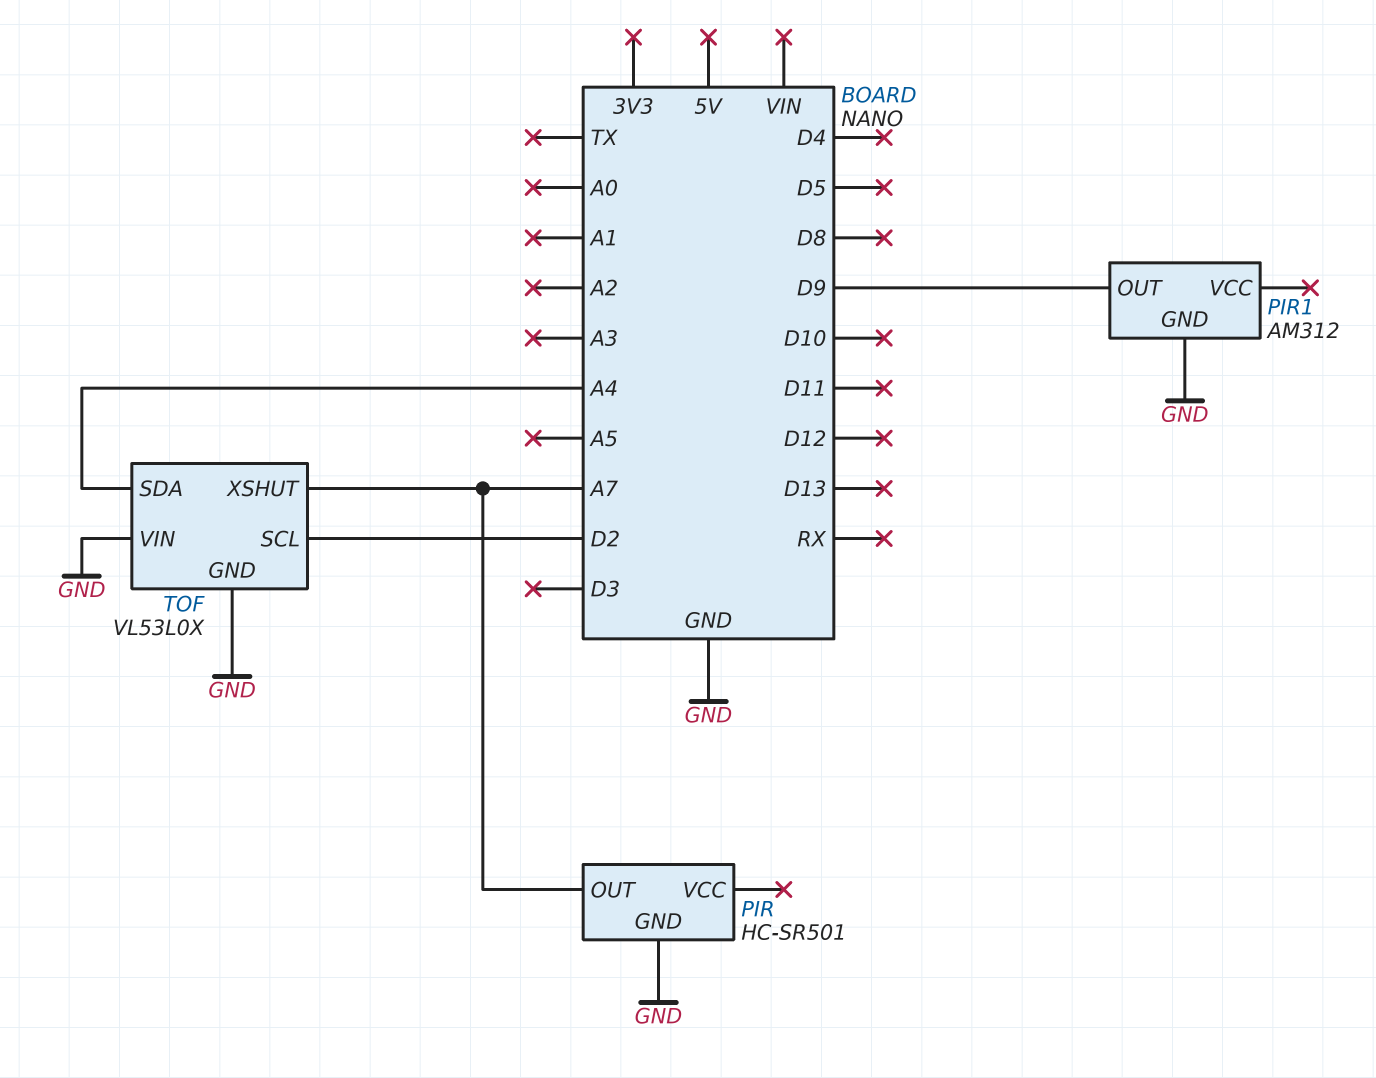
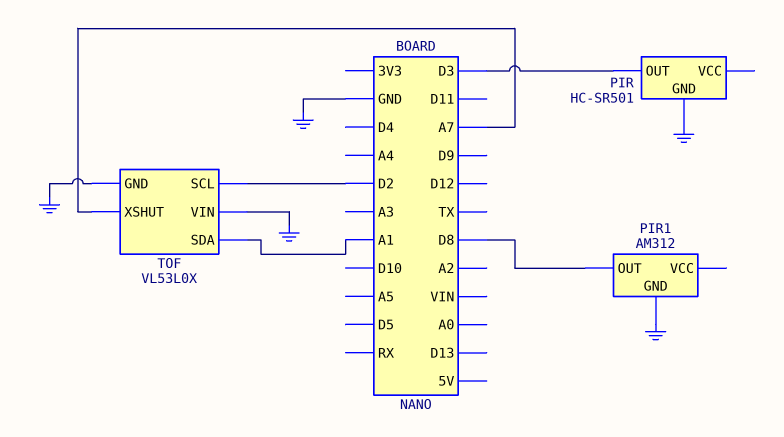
PIR pin OUT: A7 -> D3
PIR1 pin OUT: D9 -> D8
TOF pin SDA: A4 -> A1

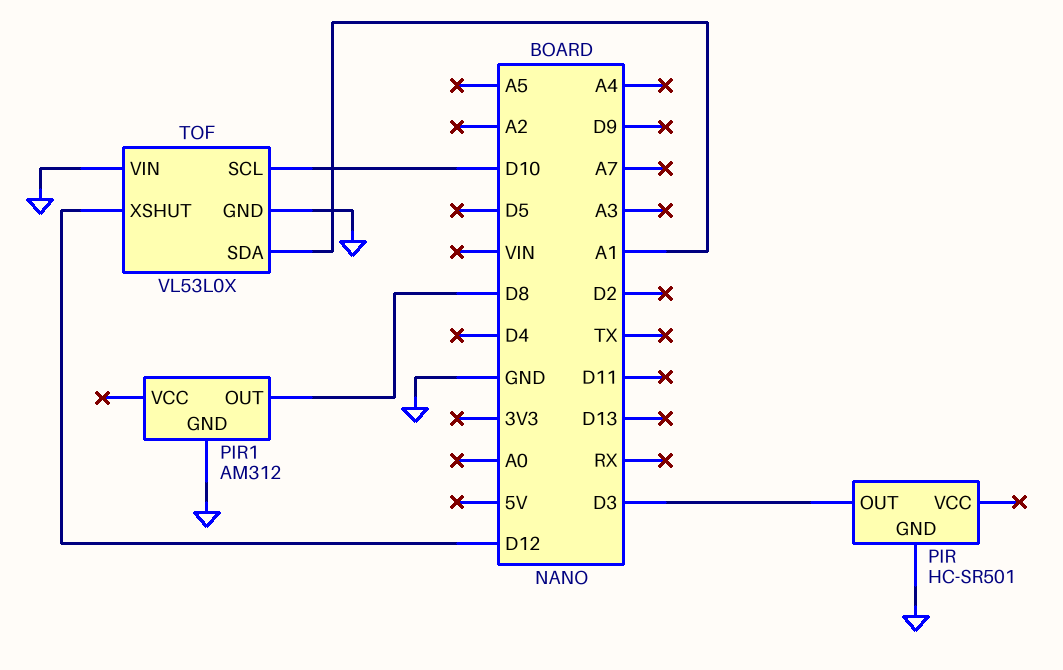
TOF pin SCL: D2 -> D10
TOF pin XSHUT: A7 -> D12

